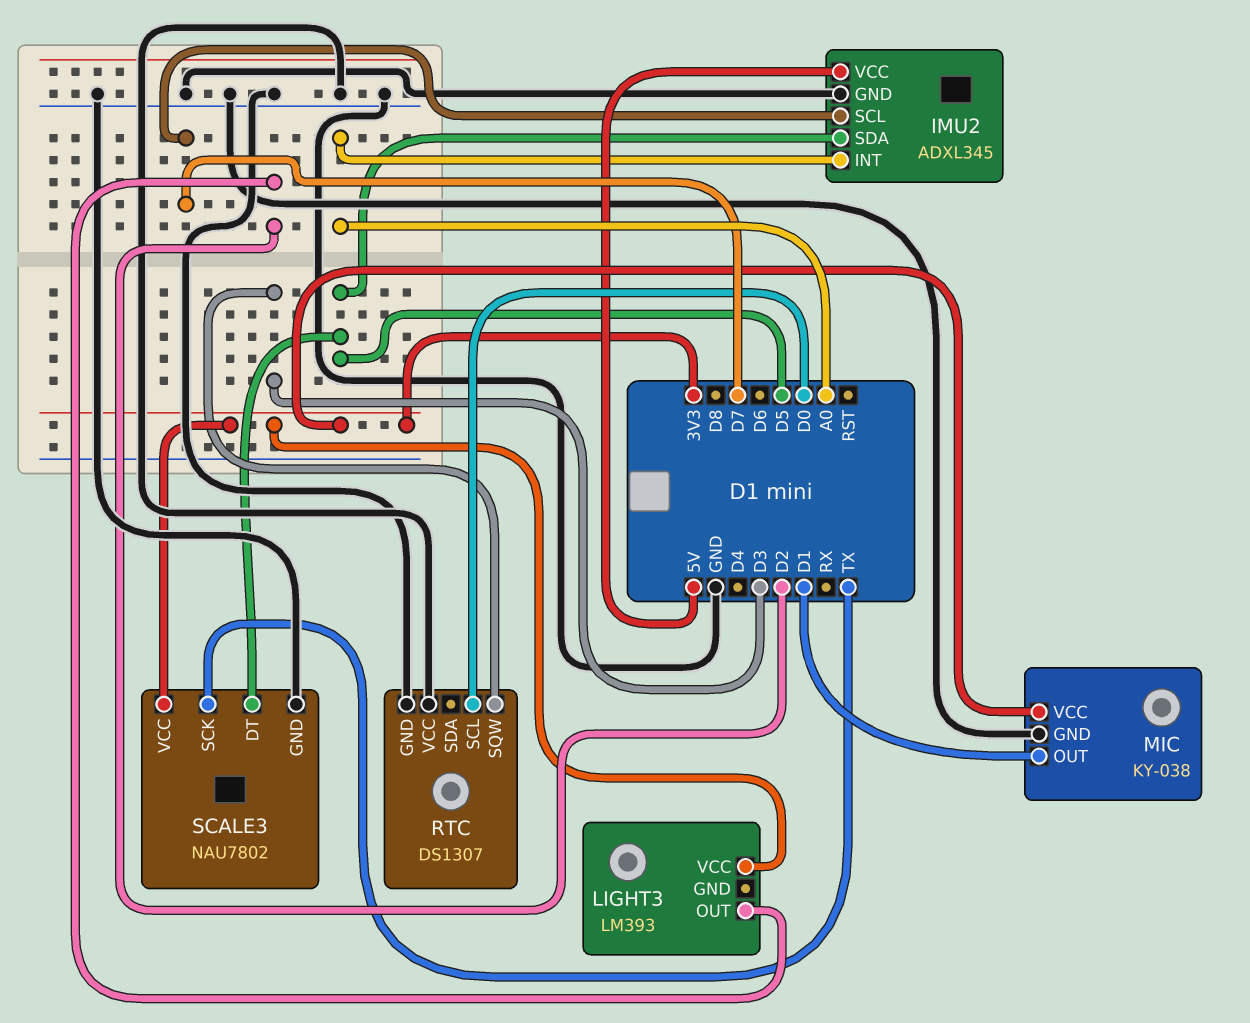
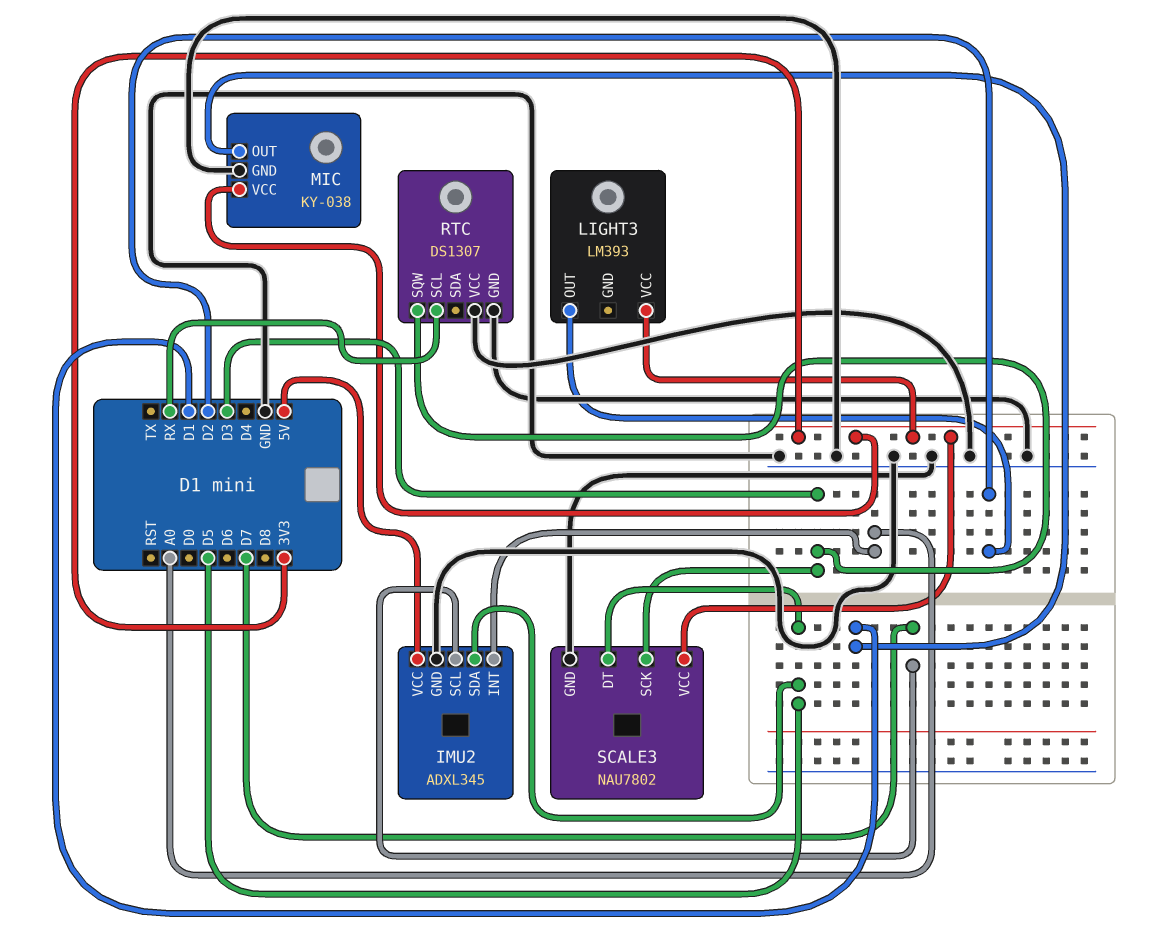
RTC pin SCL: D0 -> RX
SCALE3 pin SCK: TX -> D3

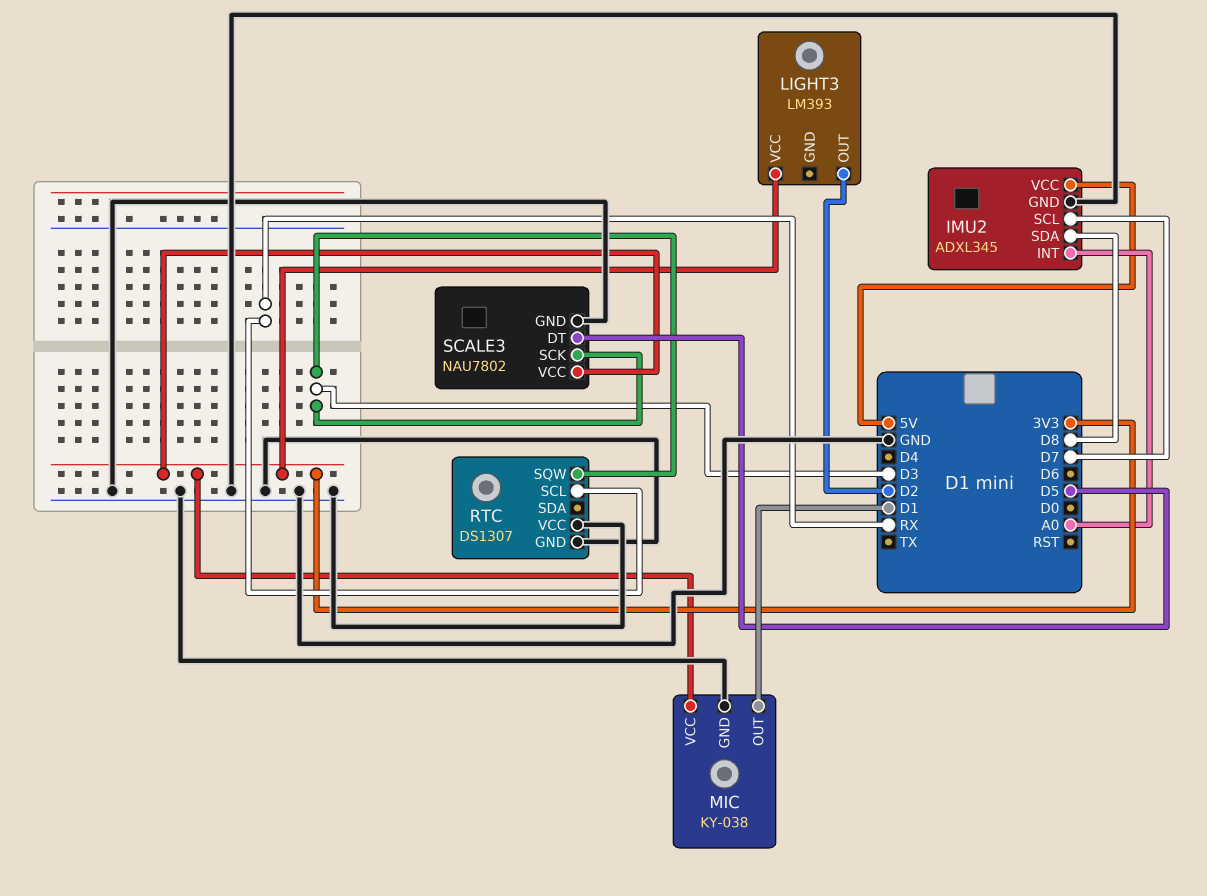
IMU2 pin SDA: D5 -> D8

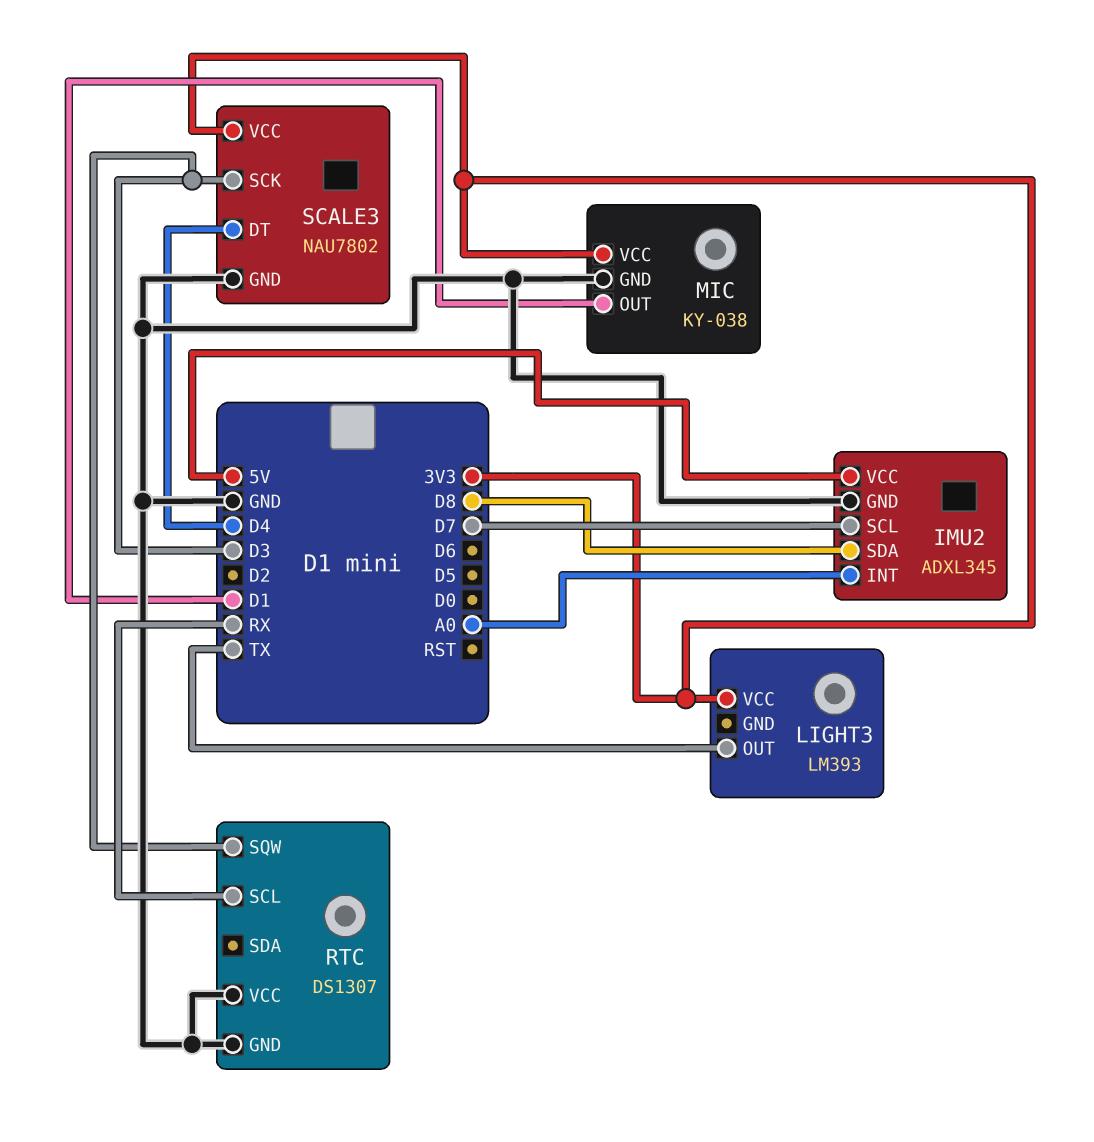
LIGHT3 pin OUT: D2 -> TX
SCALE3 pin DT: D5 -> D4

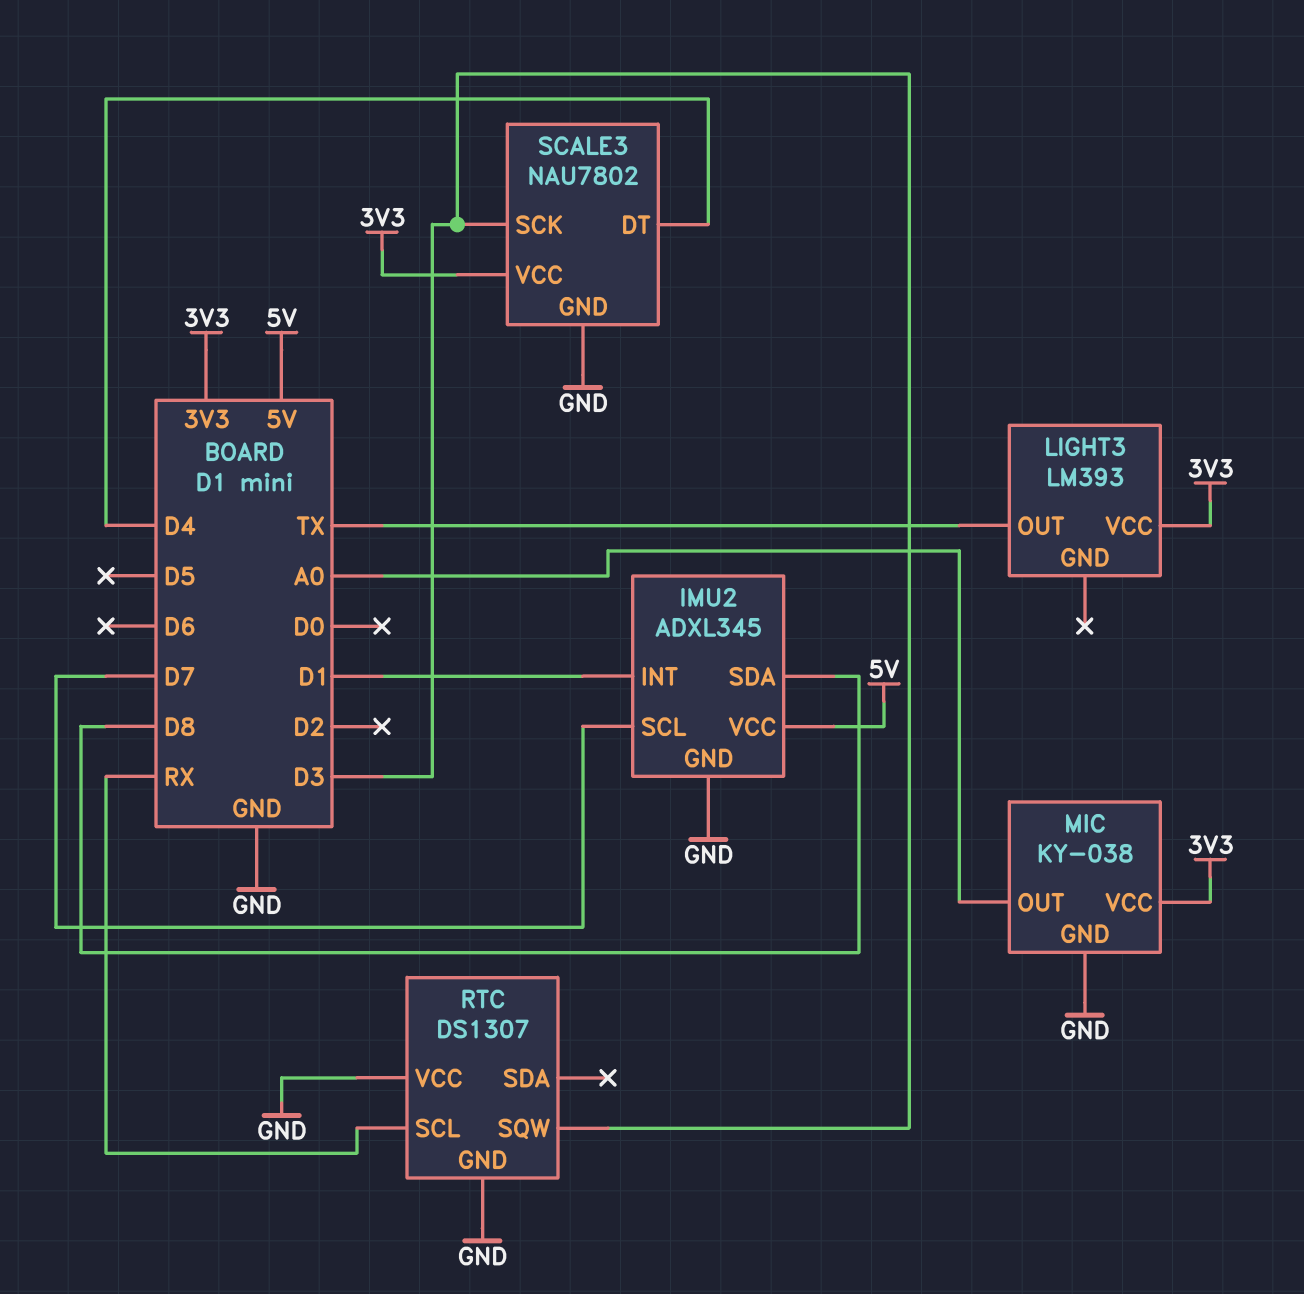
IMU2 pin INT: A0 -> D1
MIC pin OUT: D1 -> A0

